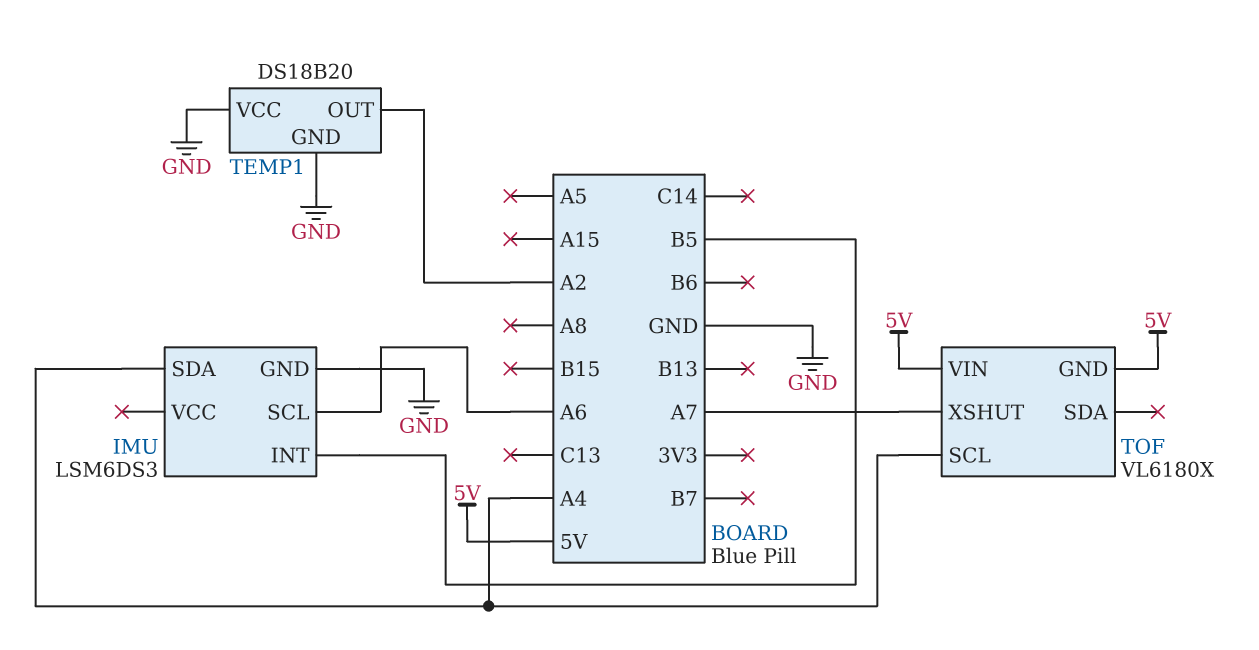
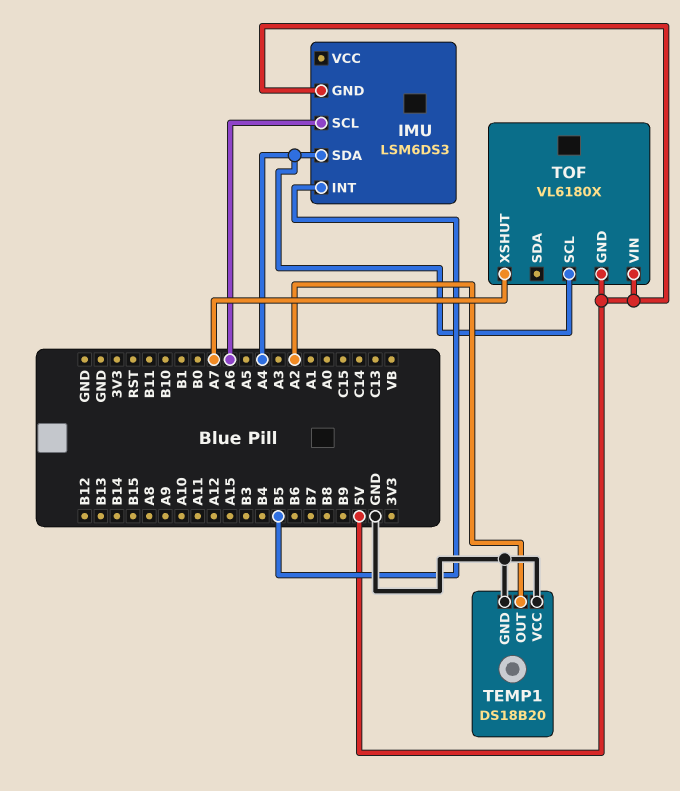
IMU pin GND: GND -> 5V

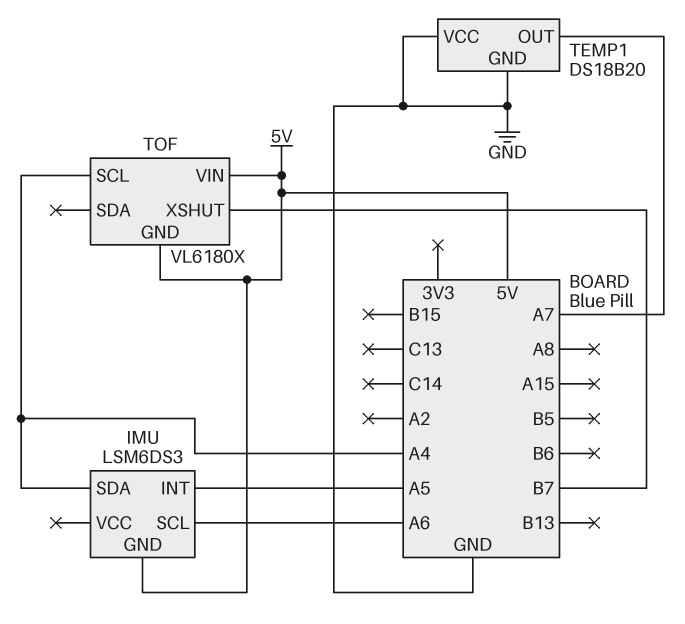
IMU pin INT: B5 -> A5
TEMP1 pin OUT: A2 -> A7
TOF pin XSHUT: A7 -> B7

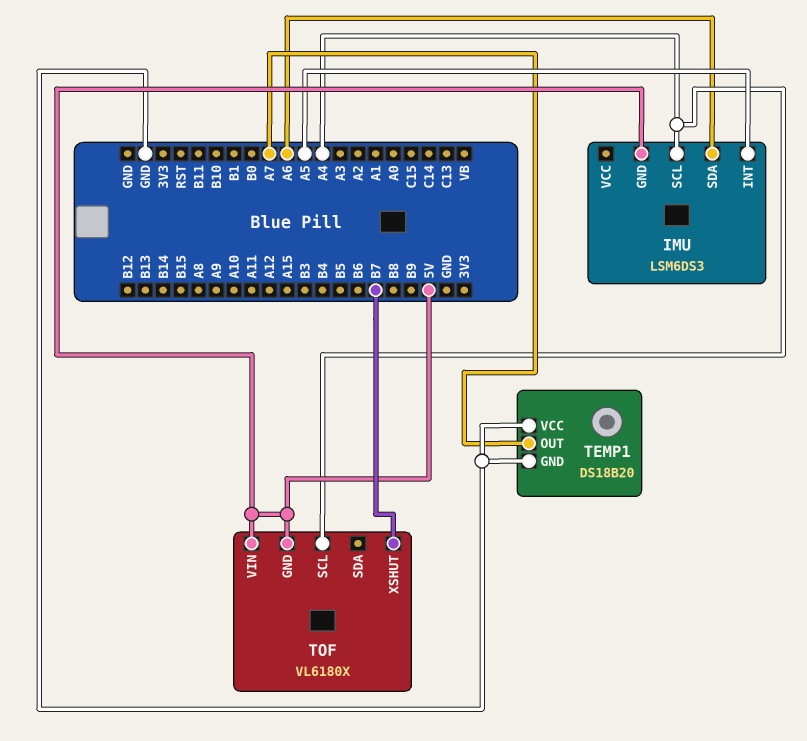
IMU pin SCL: A6 -> A4
IMU pin SDA: A4 -> A6

